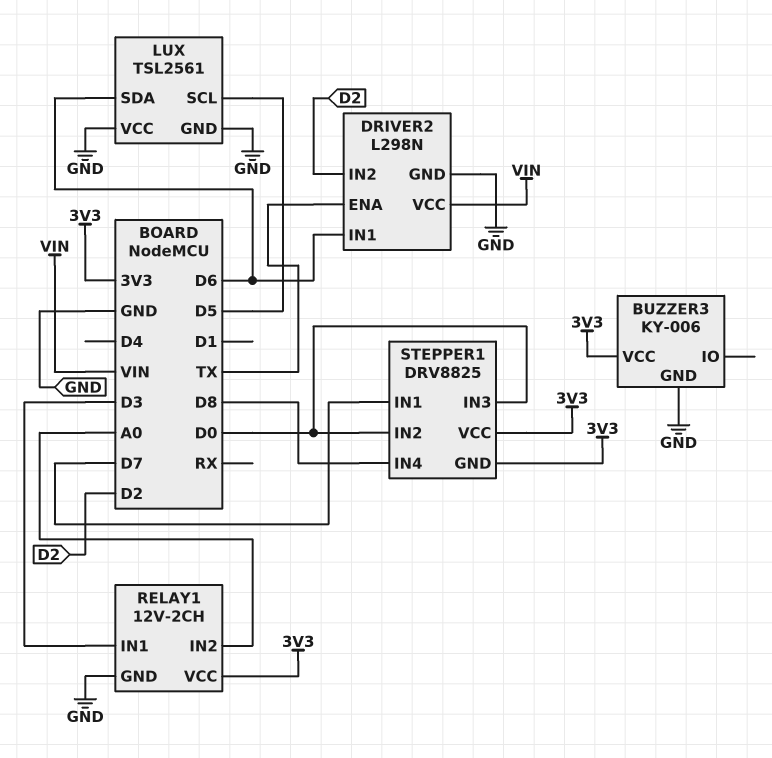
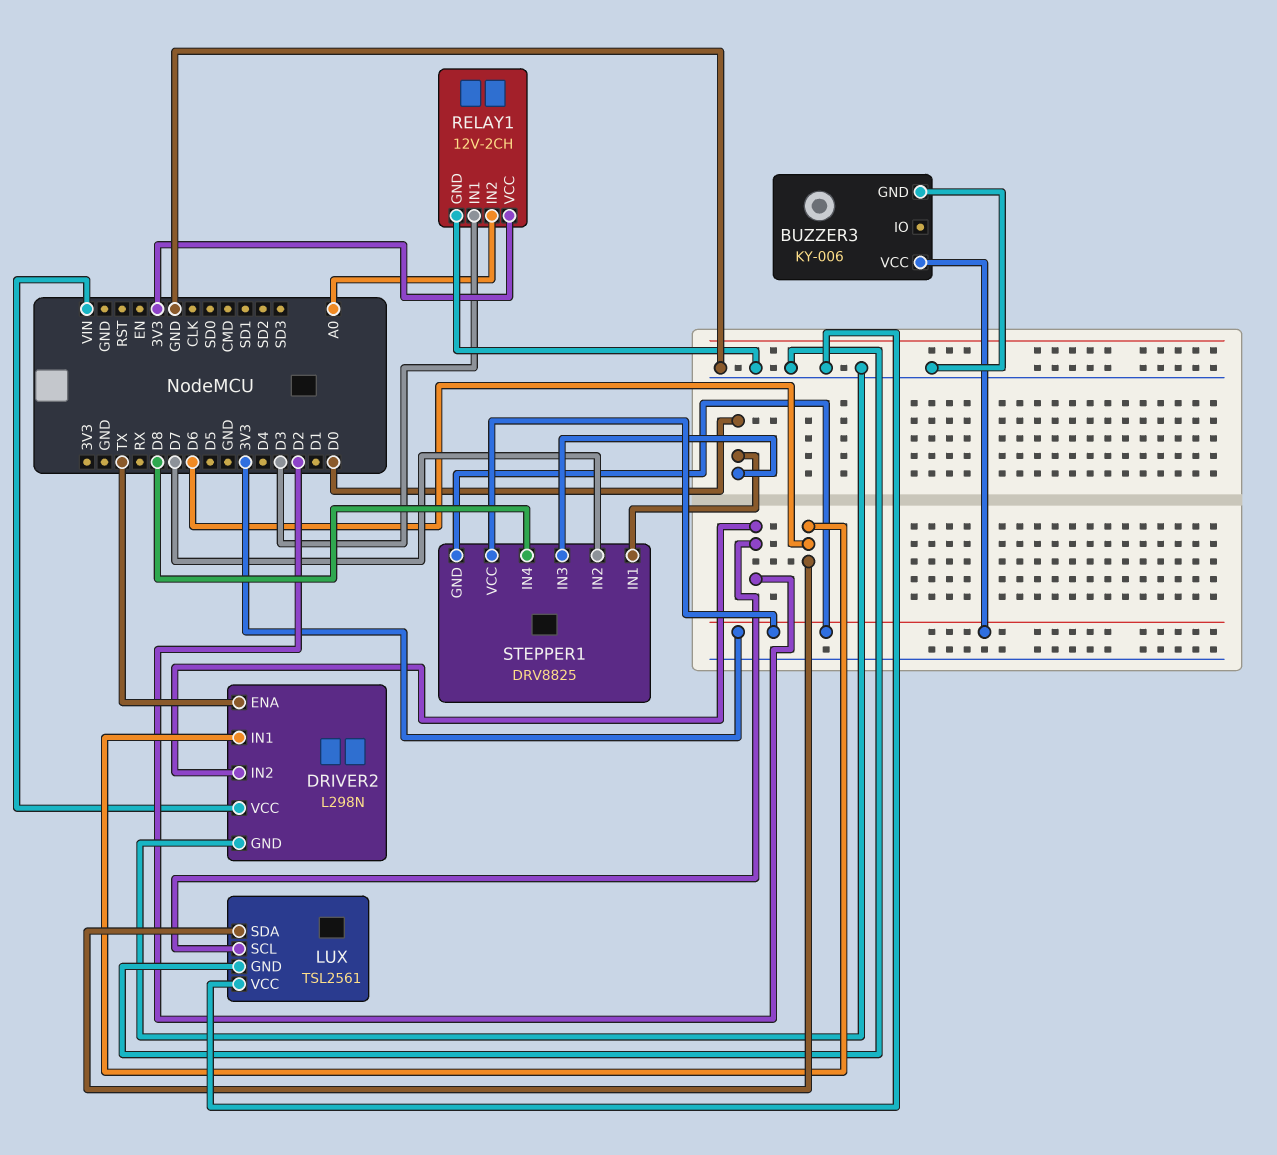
LUX pin SCL: D5 -> D2
STEPPER1 pin IN1: D7 -> D0
STEPPER1 pin IN2: D0 -> D7

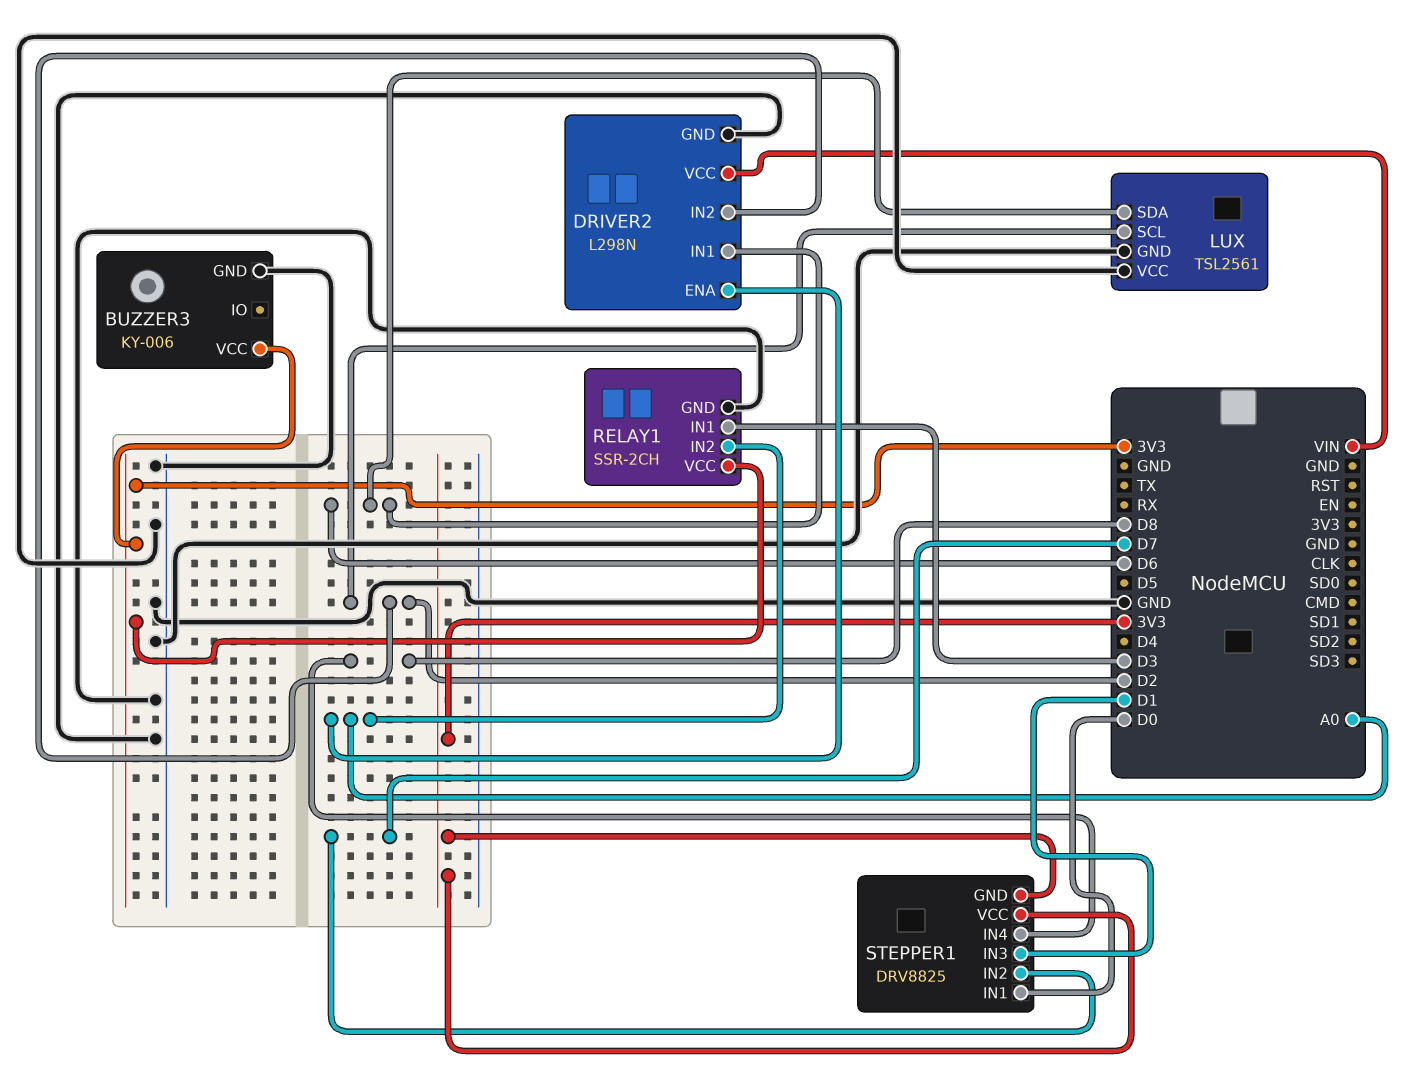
DRIVER2 pin ENA: TX -> A0
RELAY1: 12V-2CH -> SSR-2CH
STEPPER1 pin IN3: D0 -> D1

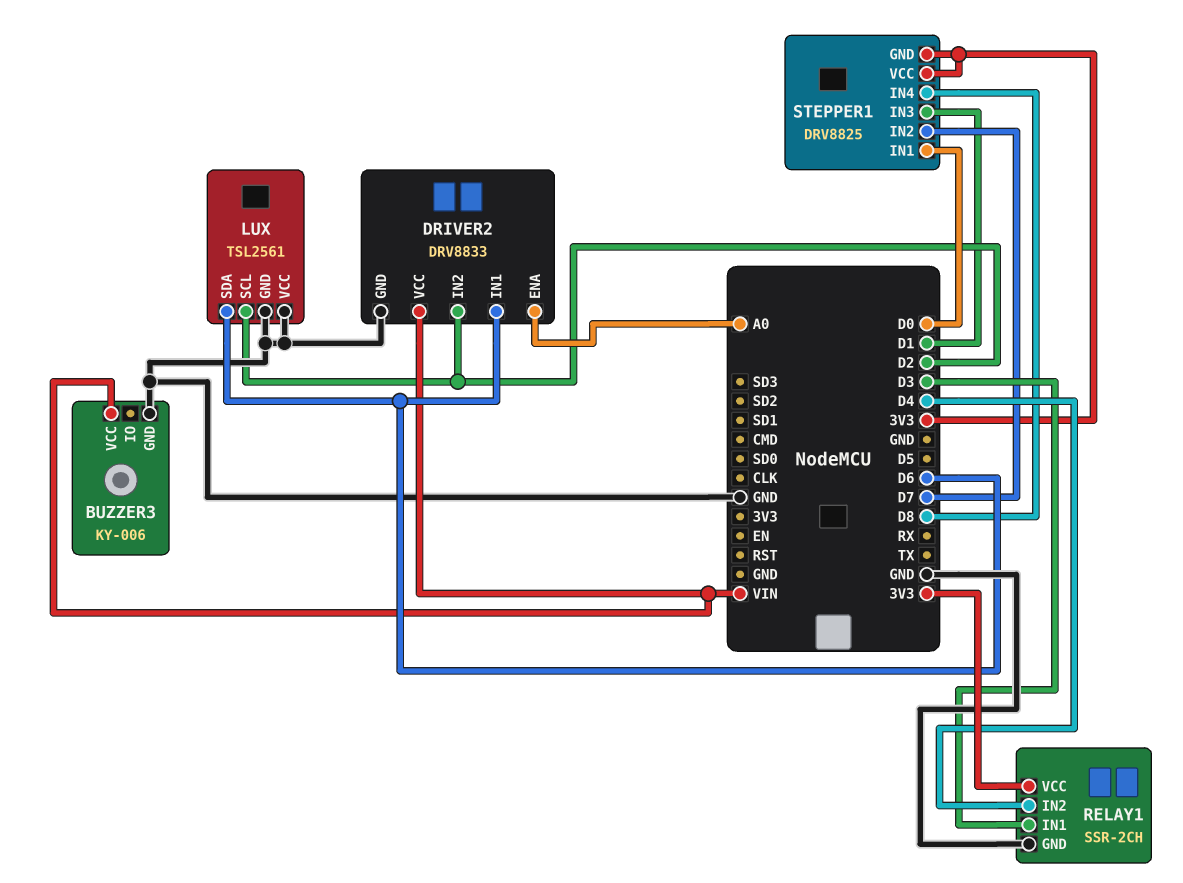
BUZZER3 pin VCC: 3V3 -> VIN
DRIVER2: L298N -> DRV8833
RELAY1 pin IN2: A0 -> D4

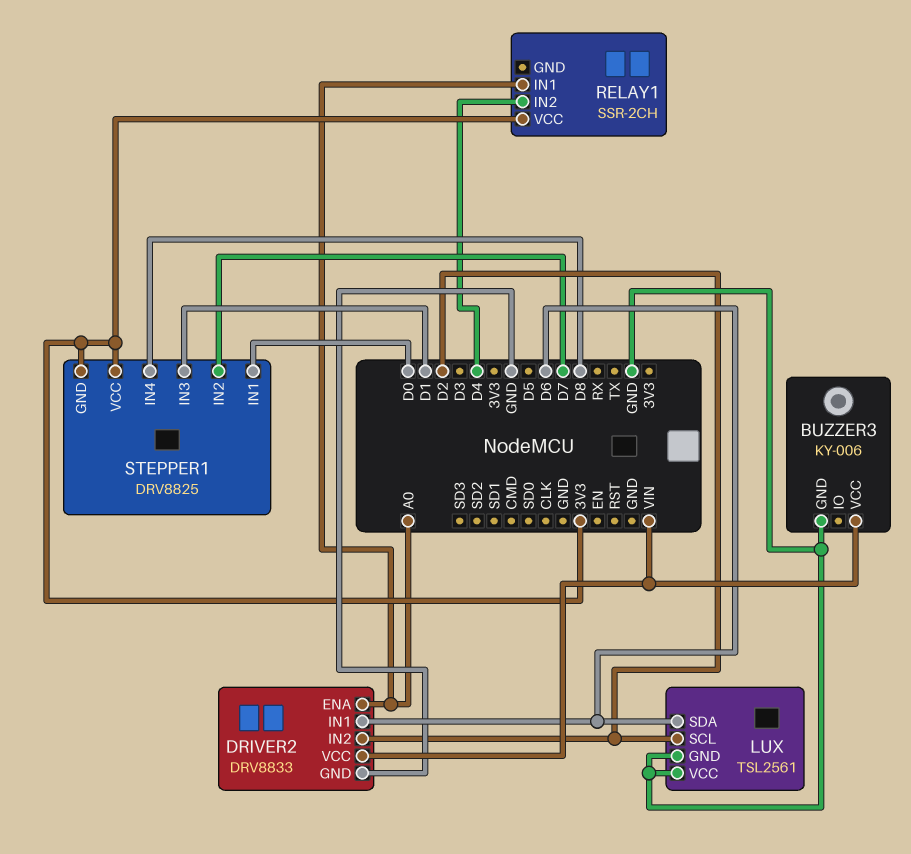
RELAY1 pin GND: GND -> none
RELAY1 pin IN1: D3 -> A0

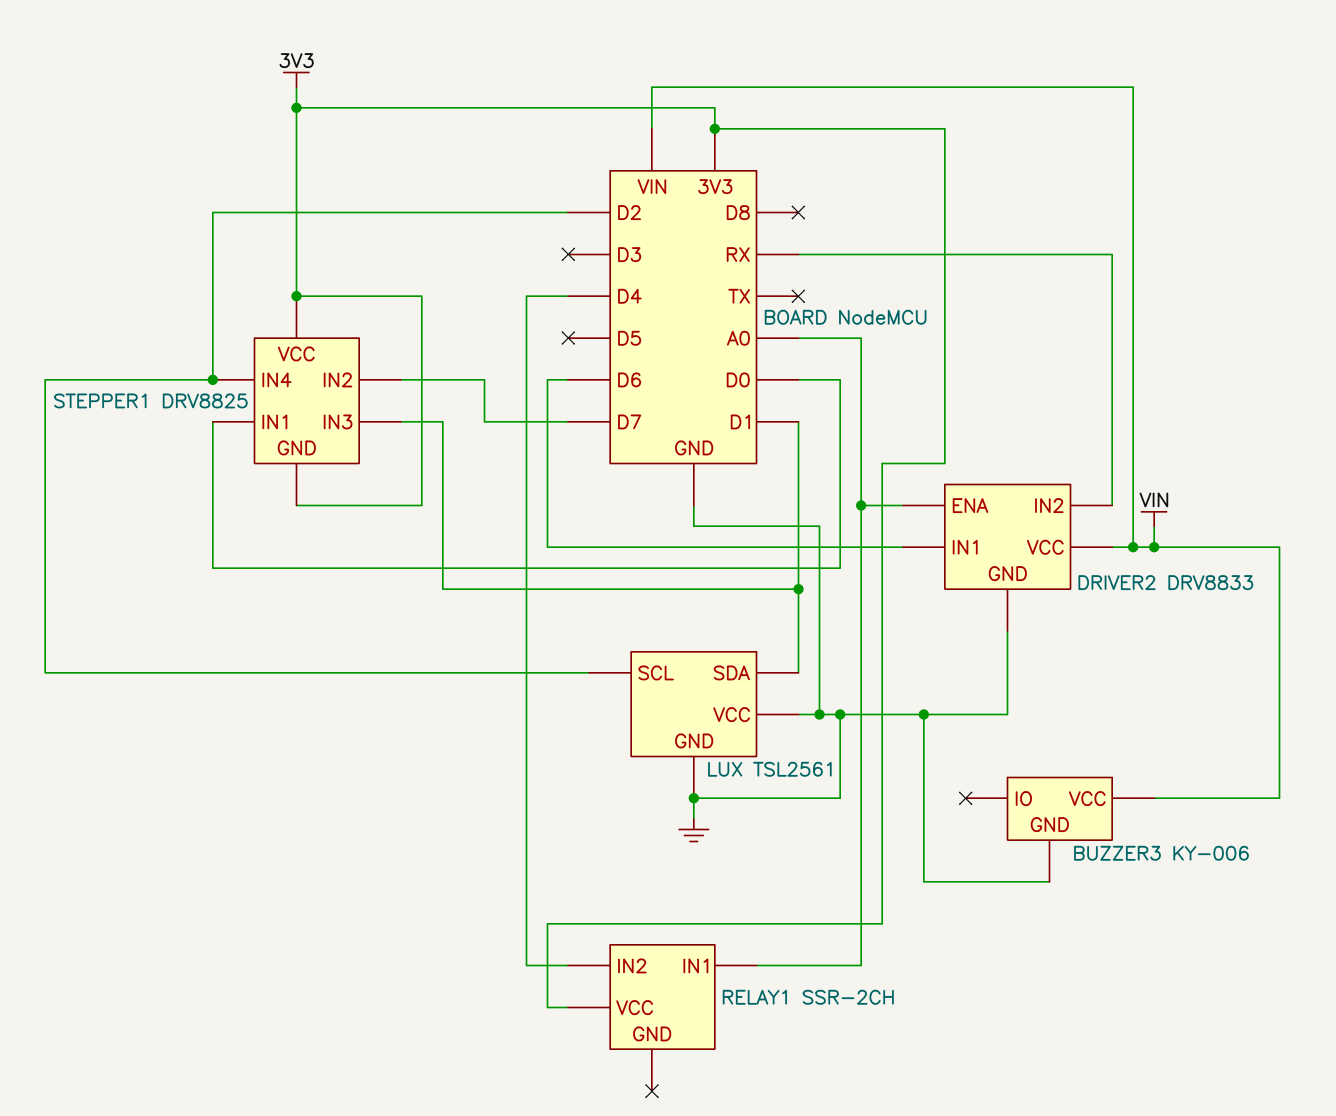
DRIVER2 pin IN2: D2 -> RX
LUX pin SDA: D6 -> D1
STEPPER1 pin IN4: D8 -> D2

